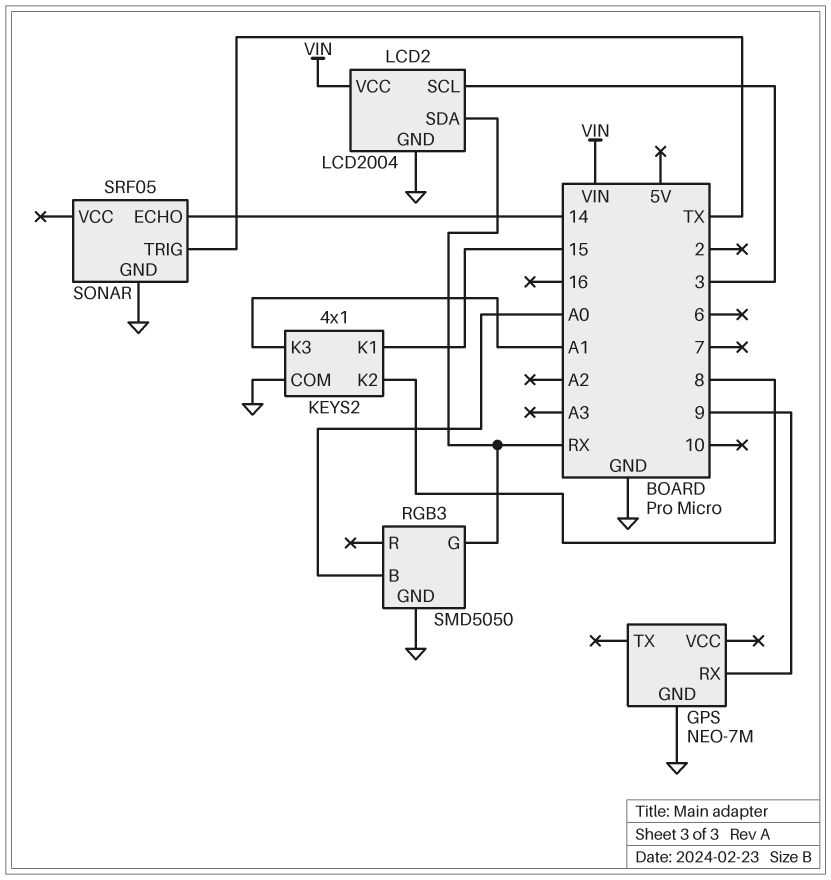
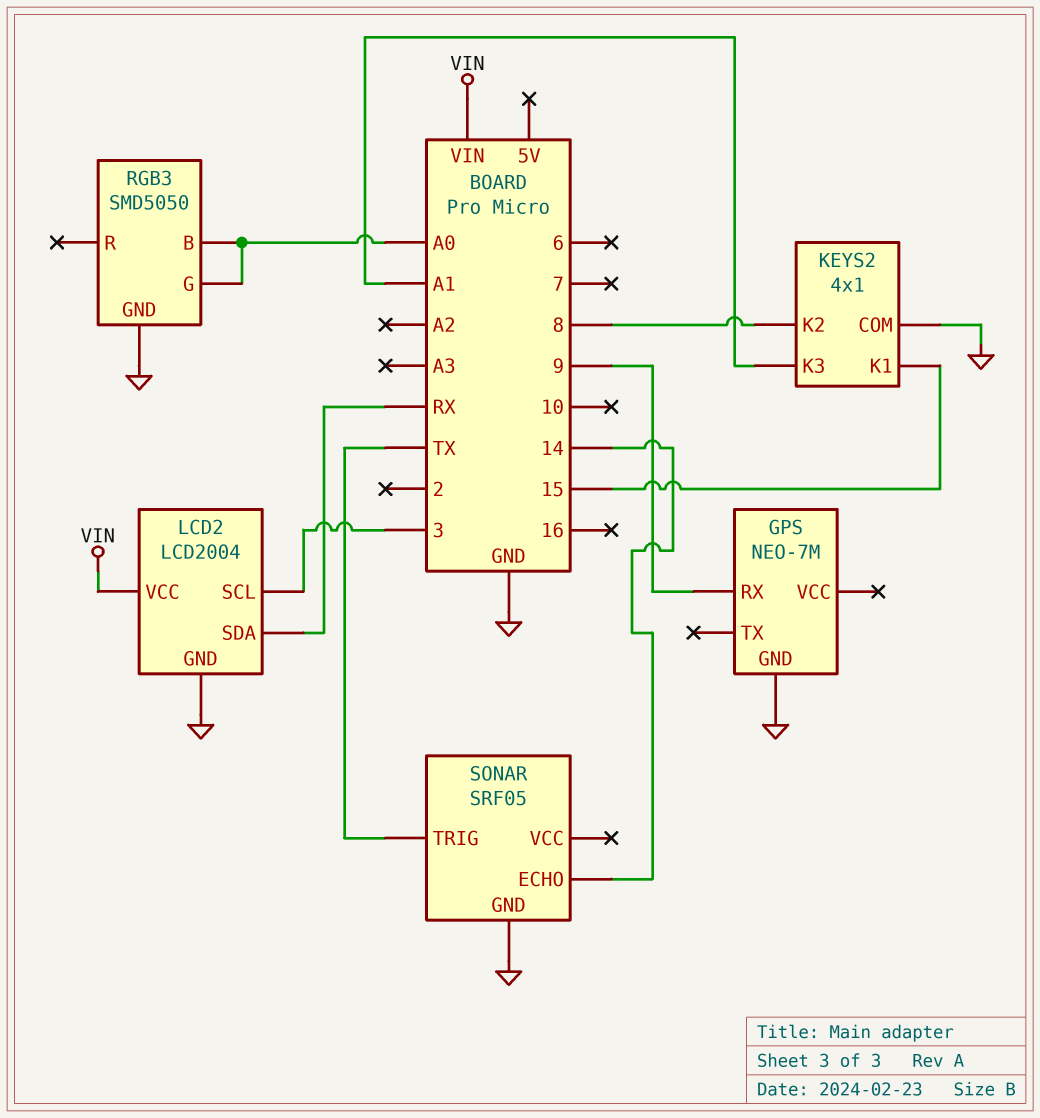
RGB3 pin G: RX -> A0

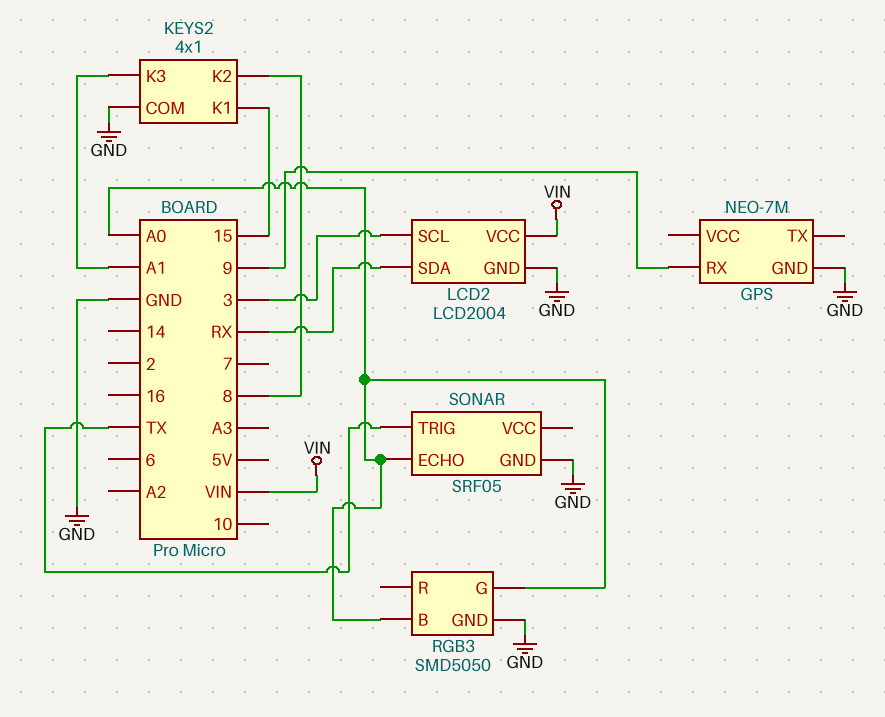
SONAR pin ECHO: 14 -> A0

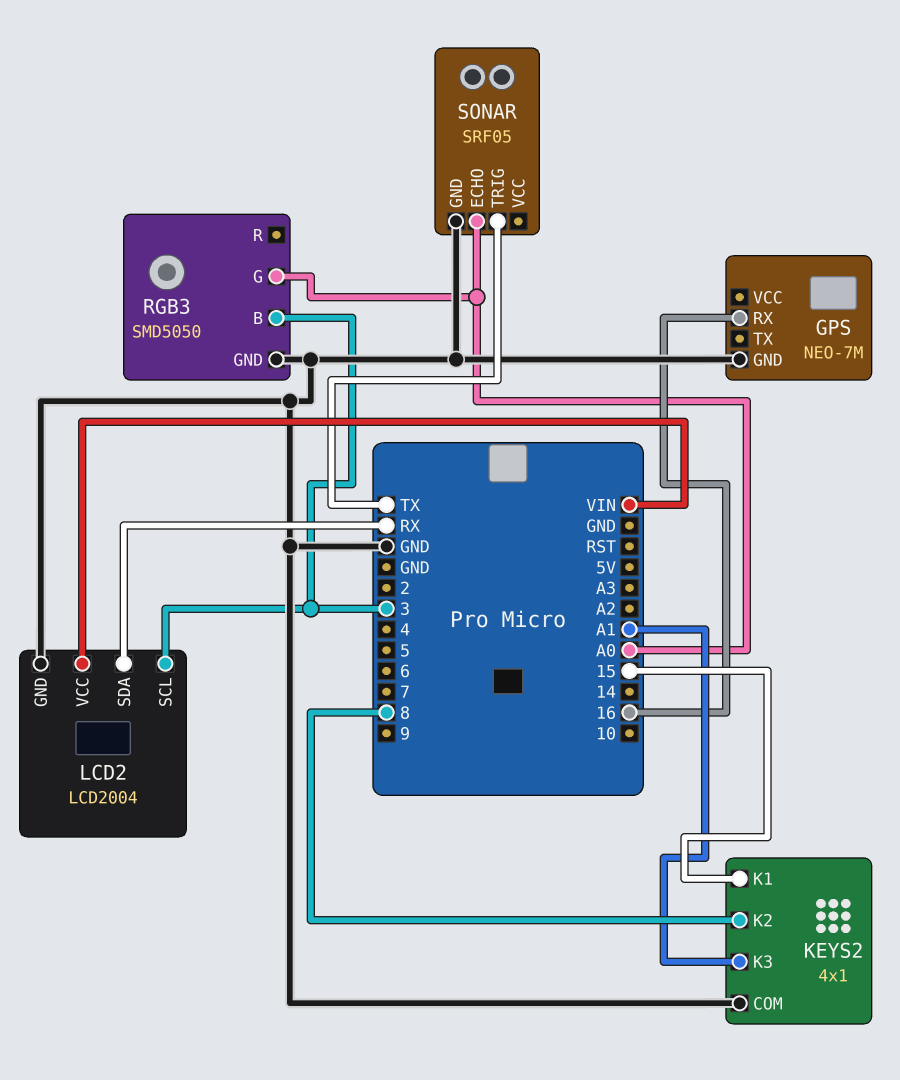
GPS pin RX: 9 -> 16
RGB3 pin B: A0 -> 3

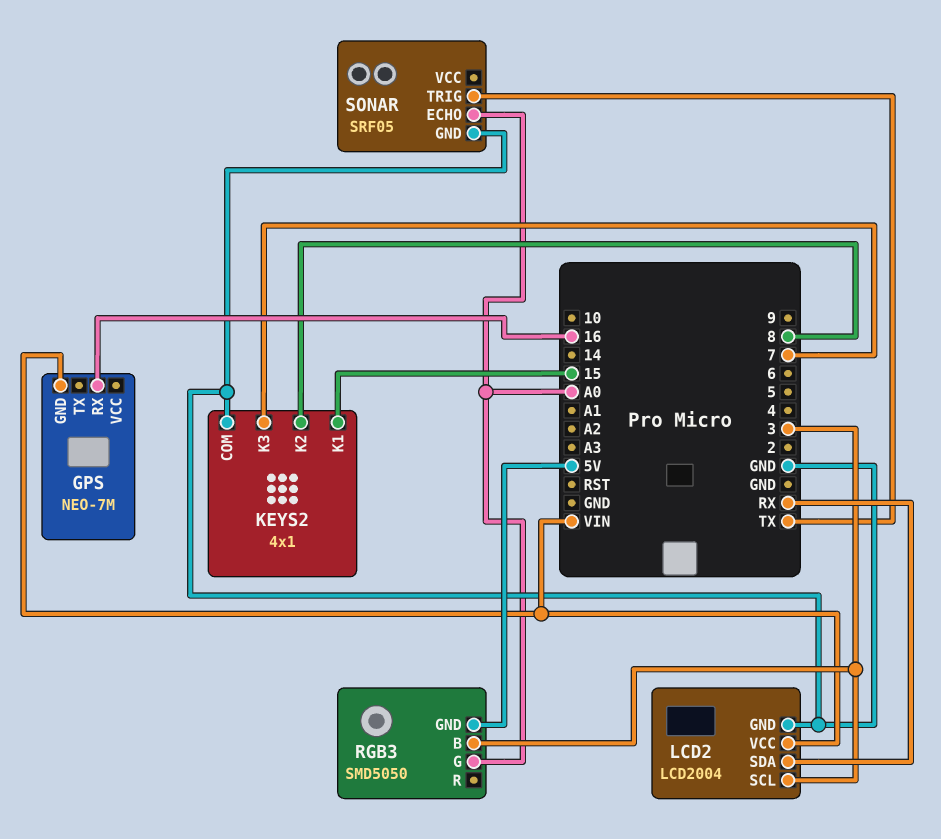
GPS pin GND: GND -> VIN
KEYS2 pin K3: A1 -> 7
RGB3 pin GND: GND -> 5V

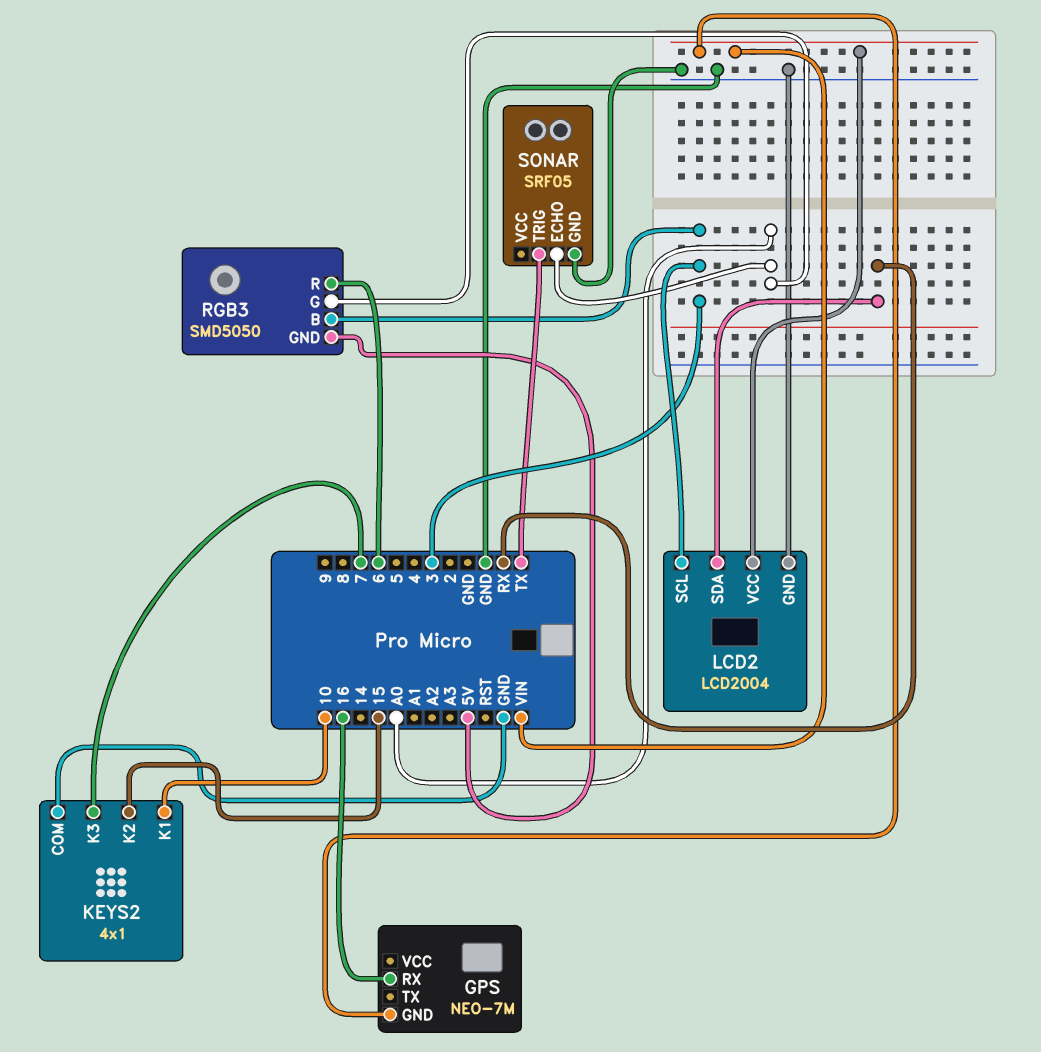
KEYS2 pin K1: 15 -> 10
KEYS2 pin K2: 8 -> 15
RGB3 pin R: none -> 6

